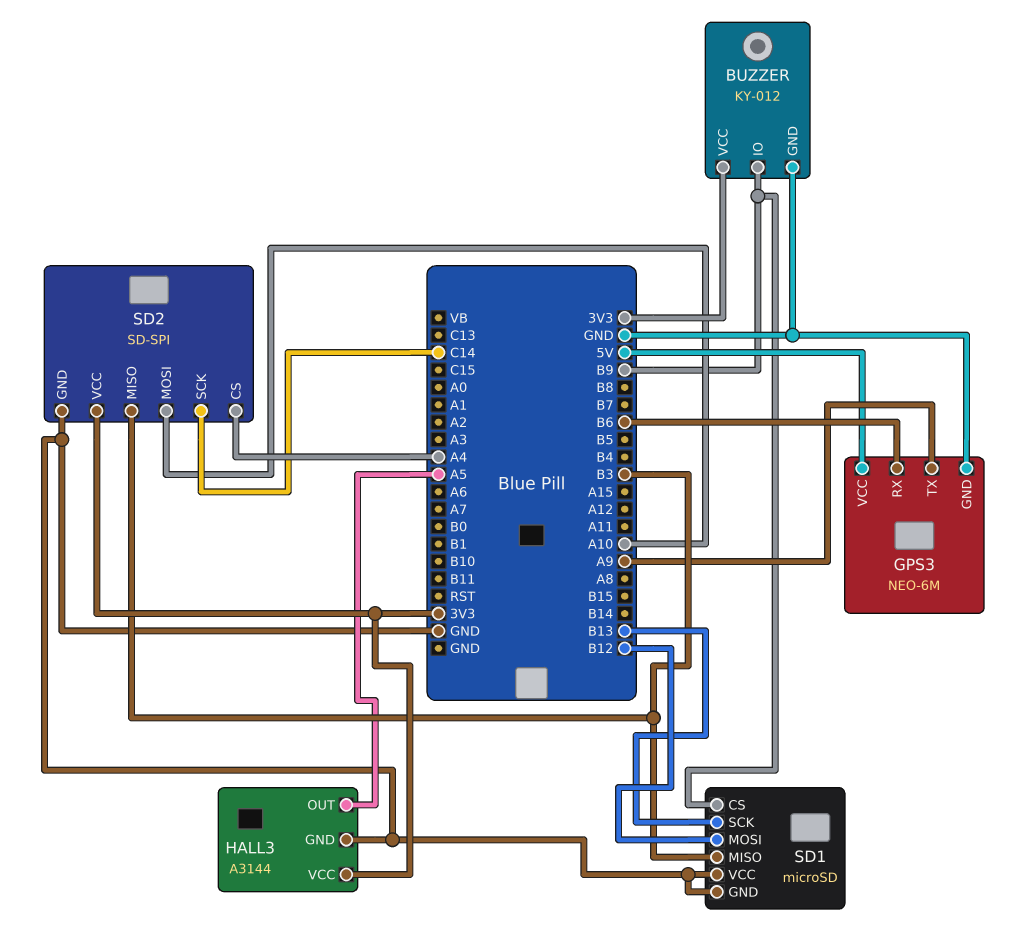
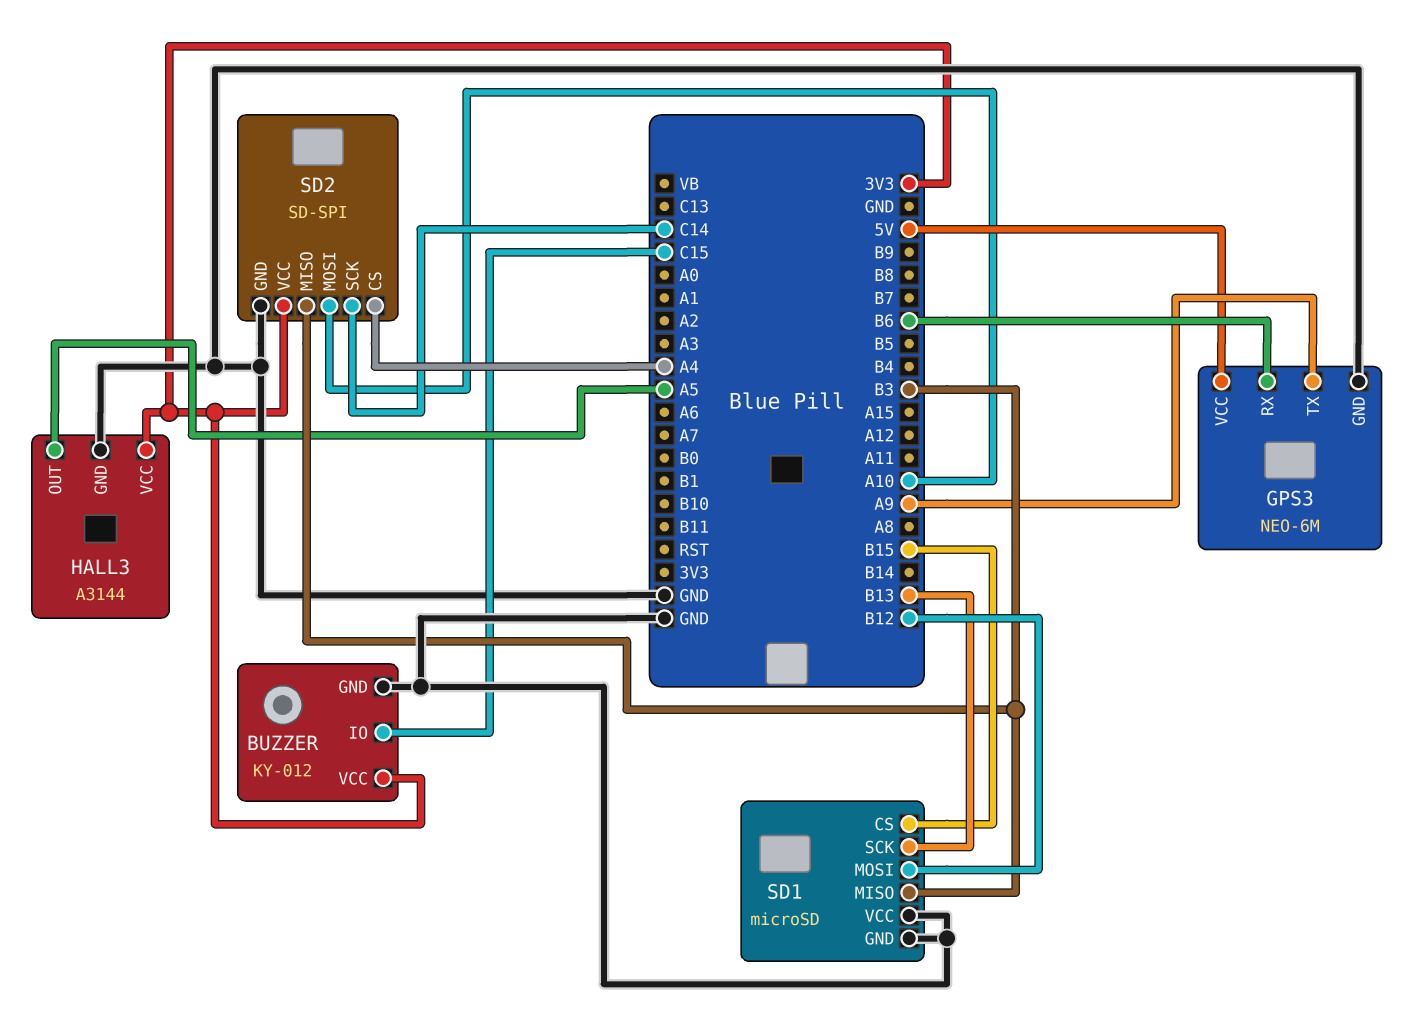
BUZZER pin IO: B9 -> C15
SD1 pin CS: B9 -> B15

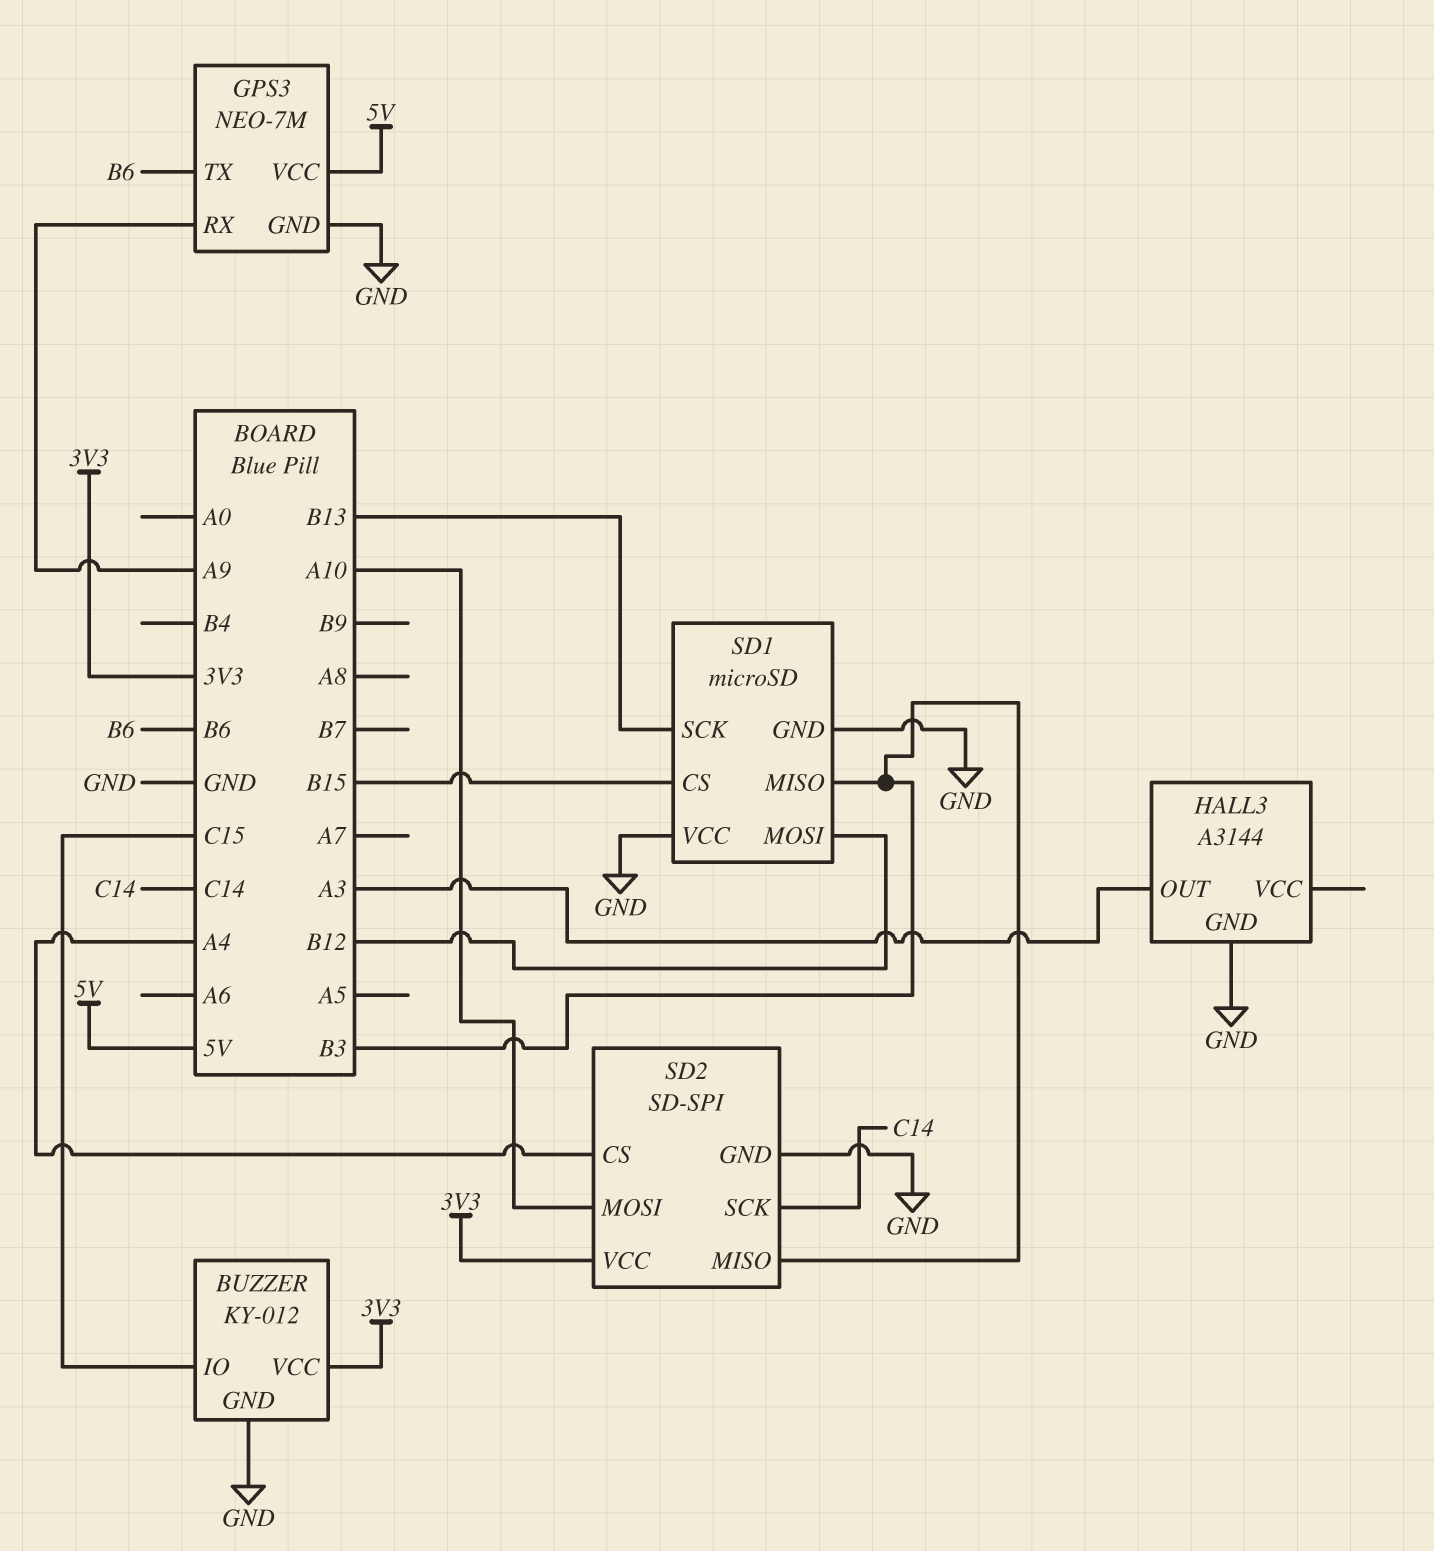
GPS3: NEO-6M -> NEO-7M
GPS3 pin RX: B6 -> A9
GPS3 pin TX: A9 -> B6
HALL3 pin OUT: A5 -> A3
HALL3 pin VCC: 3V3 -> none

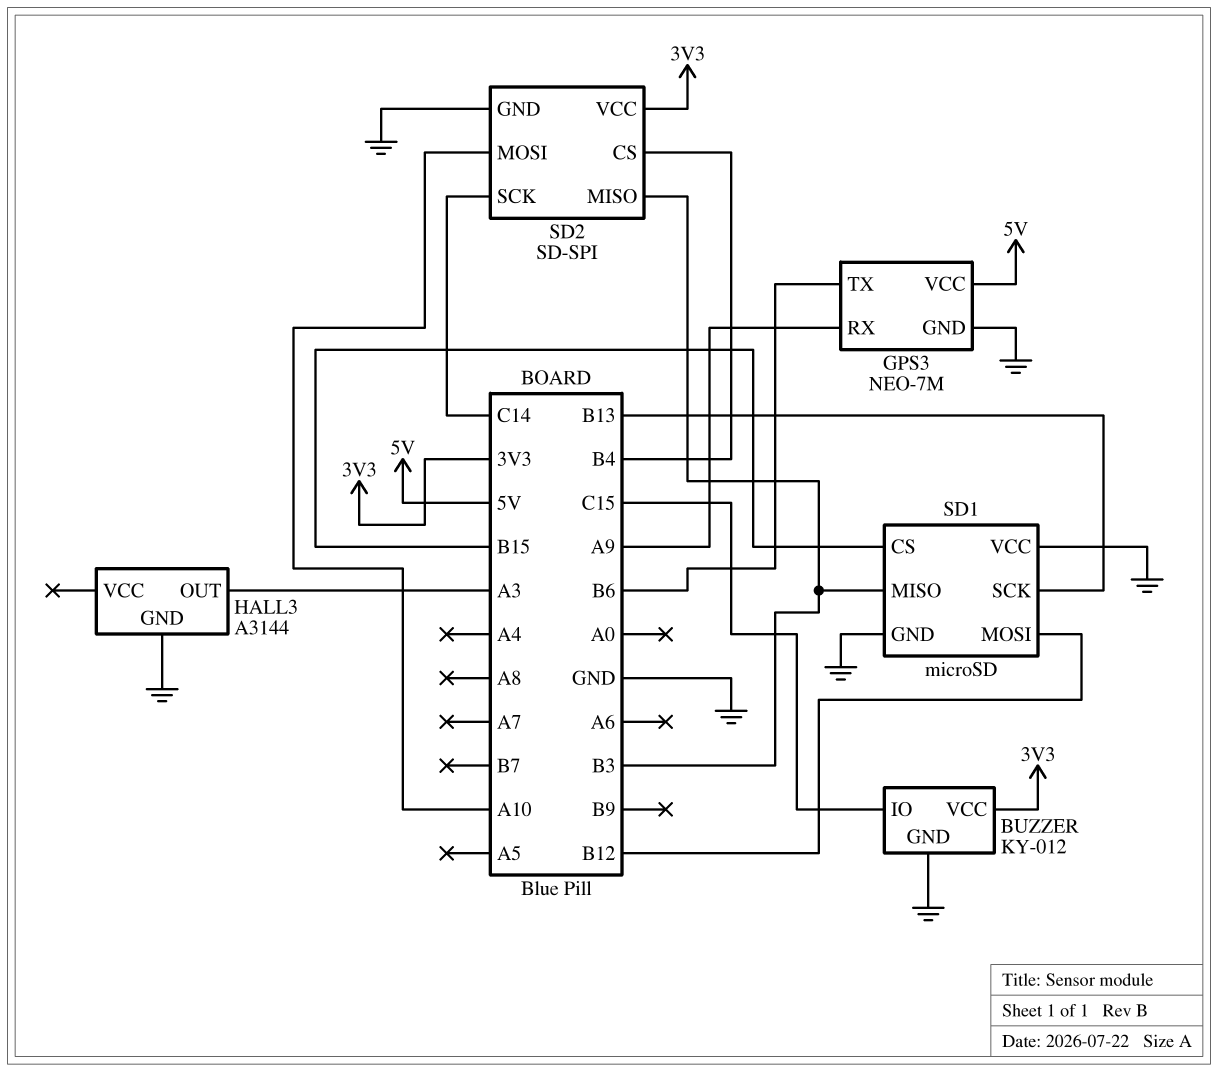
SD2 pin CS: A4 -> B4

